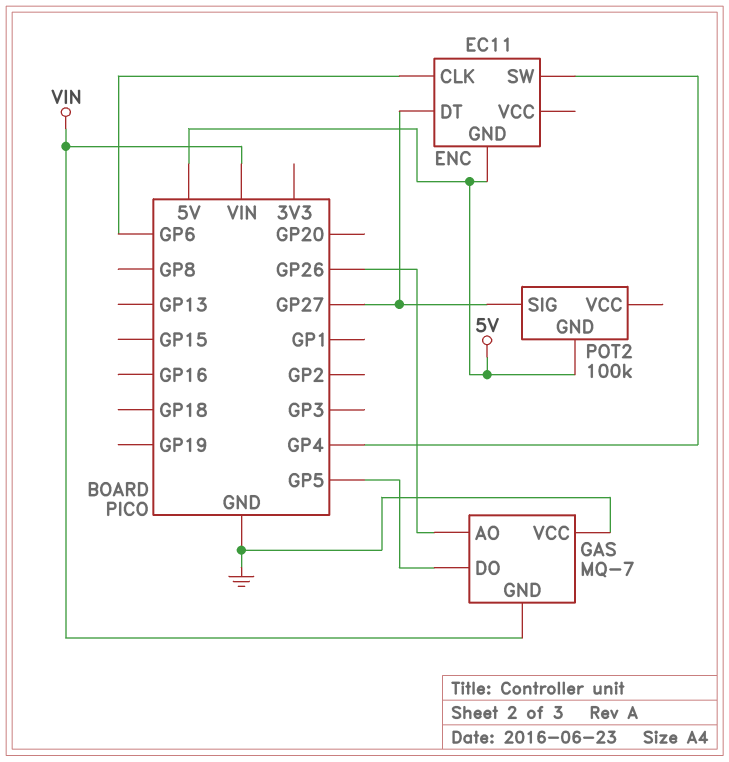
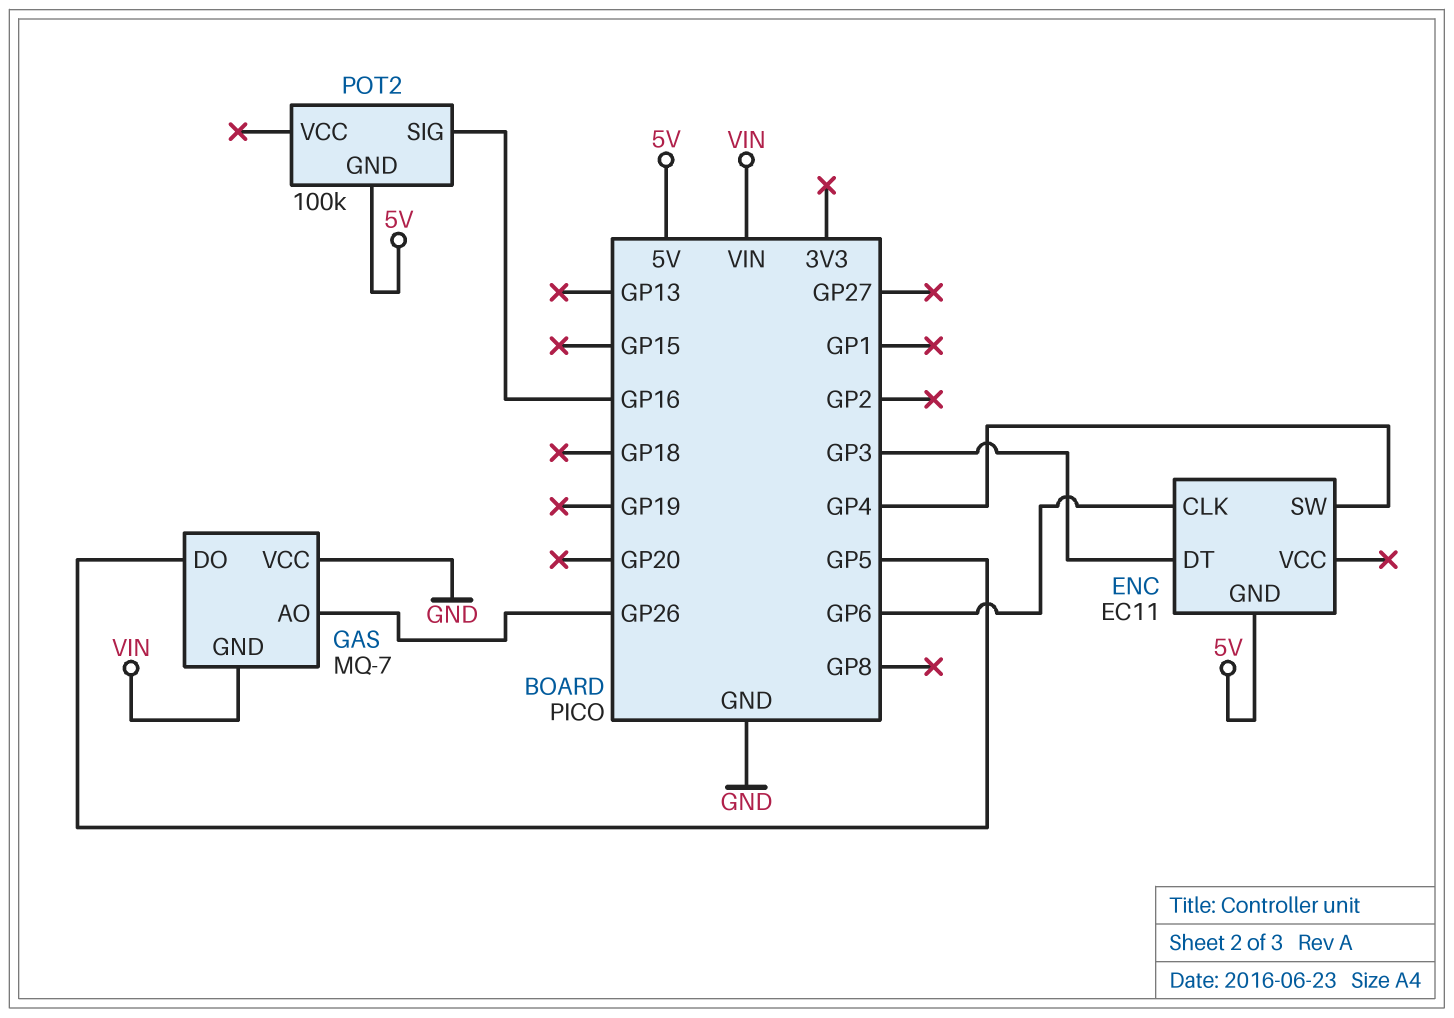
ENC pin DT: GP27 -> GP3
POT2 pin SIG: GP27 -> GP16

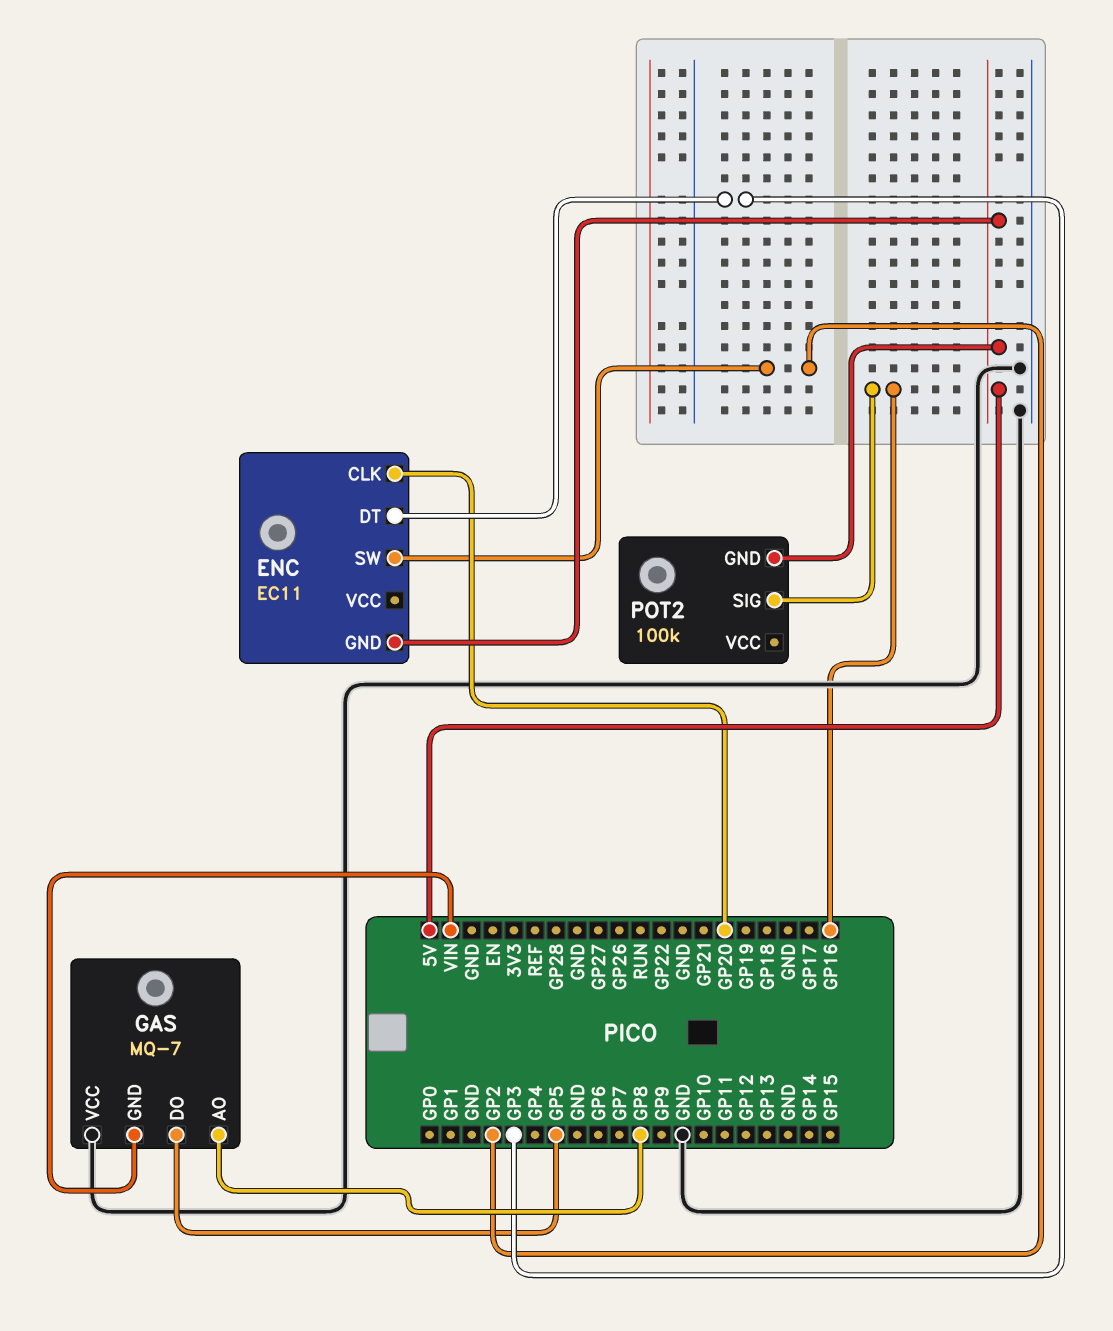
ENC pin CLK: GP6 -> GP20
ENC pin SW: GP4 -> GP2
GAS pin AO: GP26 -> GP8

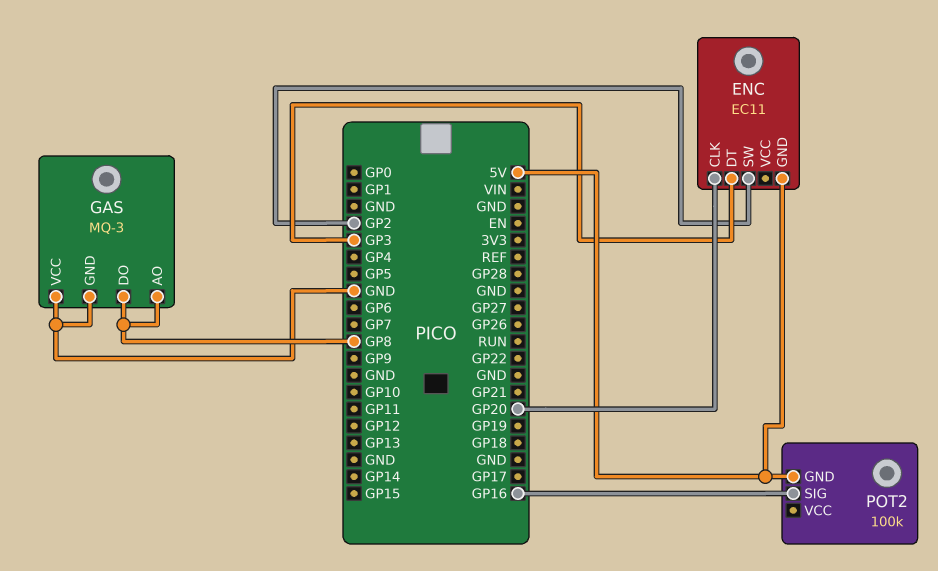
GAS: MQ-7 -> MQ-3
GAS pin DO: GP5 -> GP8
GAS pin GND: VIN -> GND

